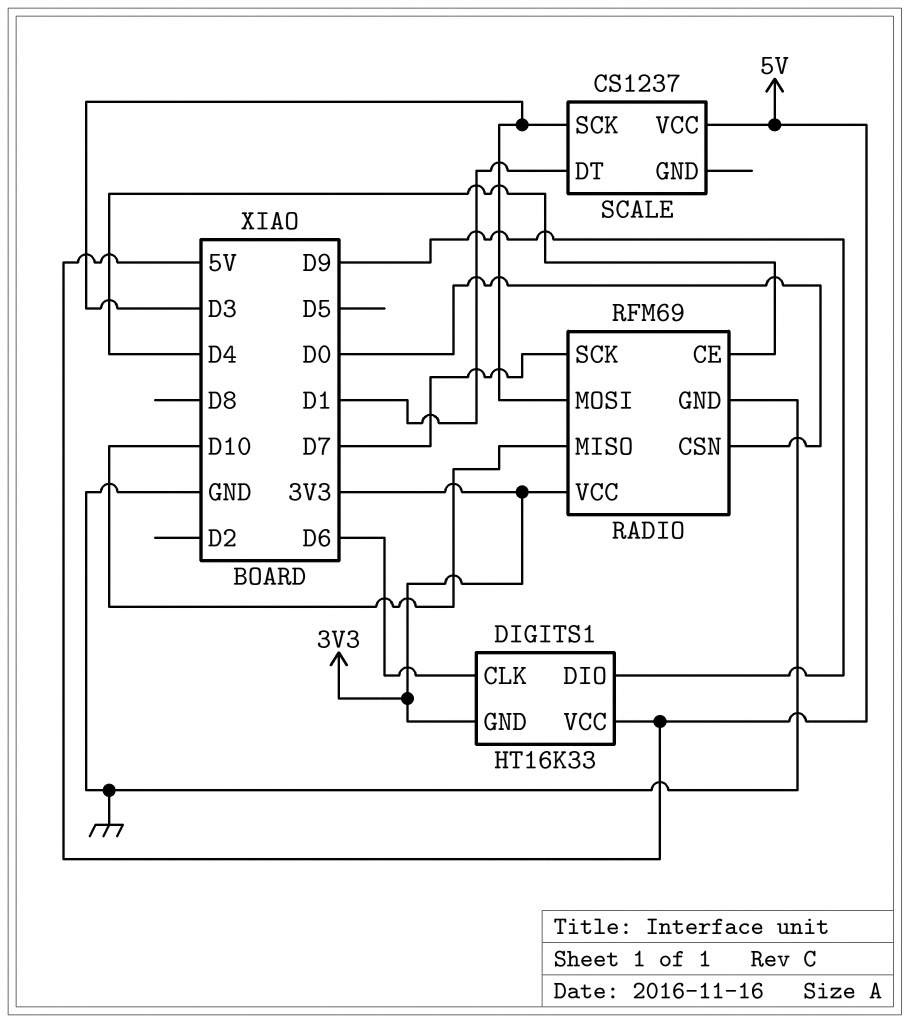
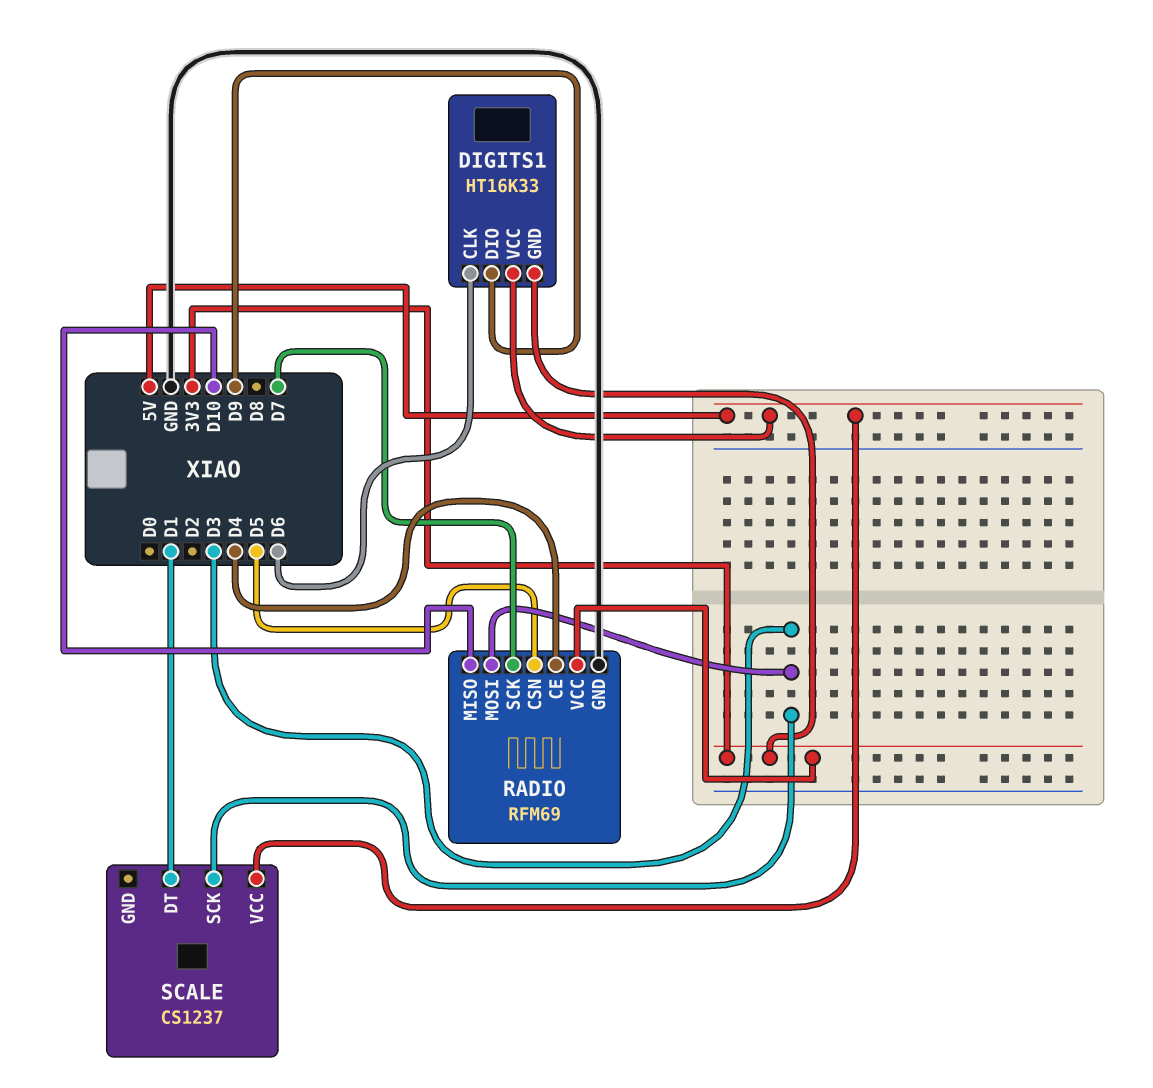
RADIO pin CSN: D0 -> D5

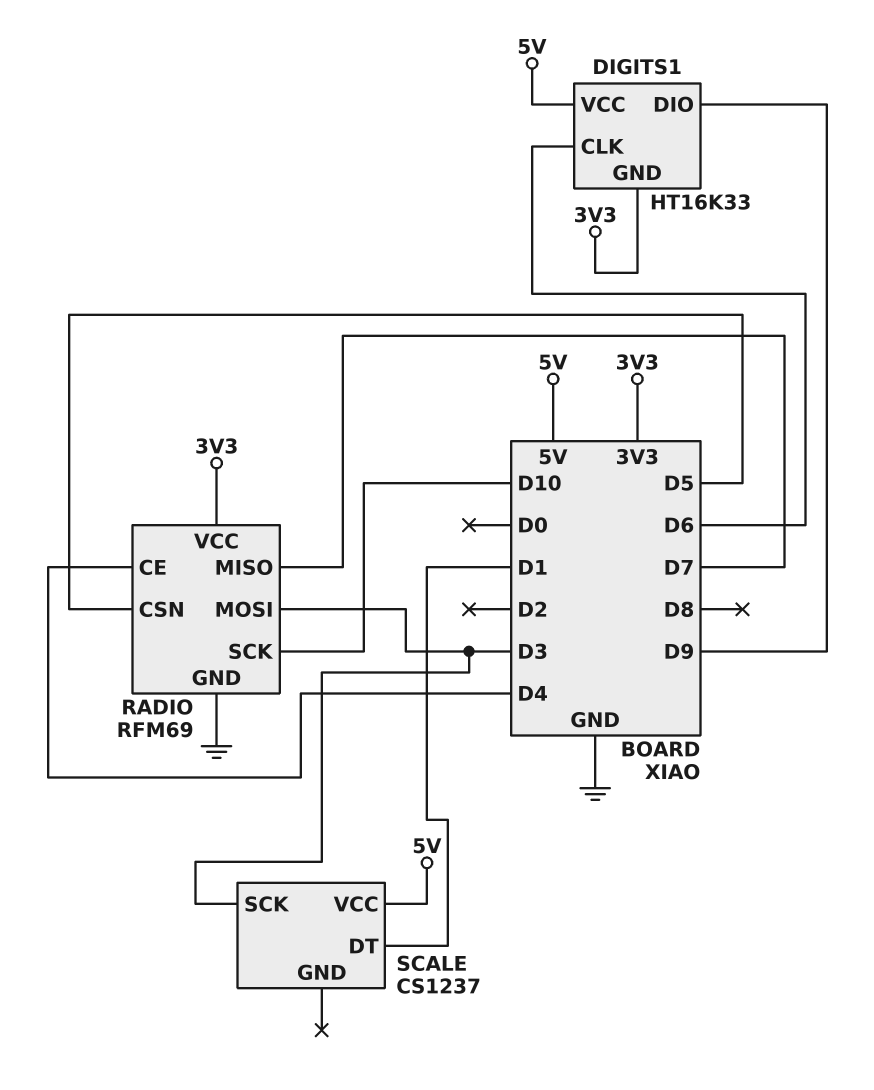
RADIO pin MISO: D10 -> D7
RADIO pin SCK: D7 -> D10

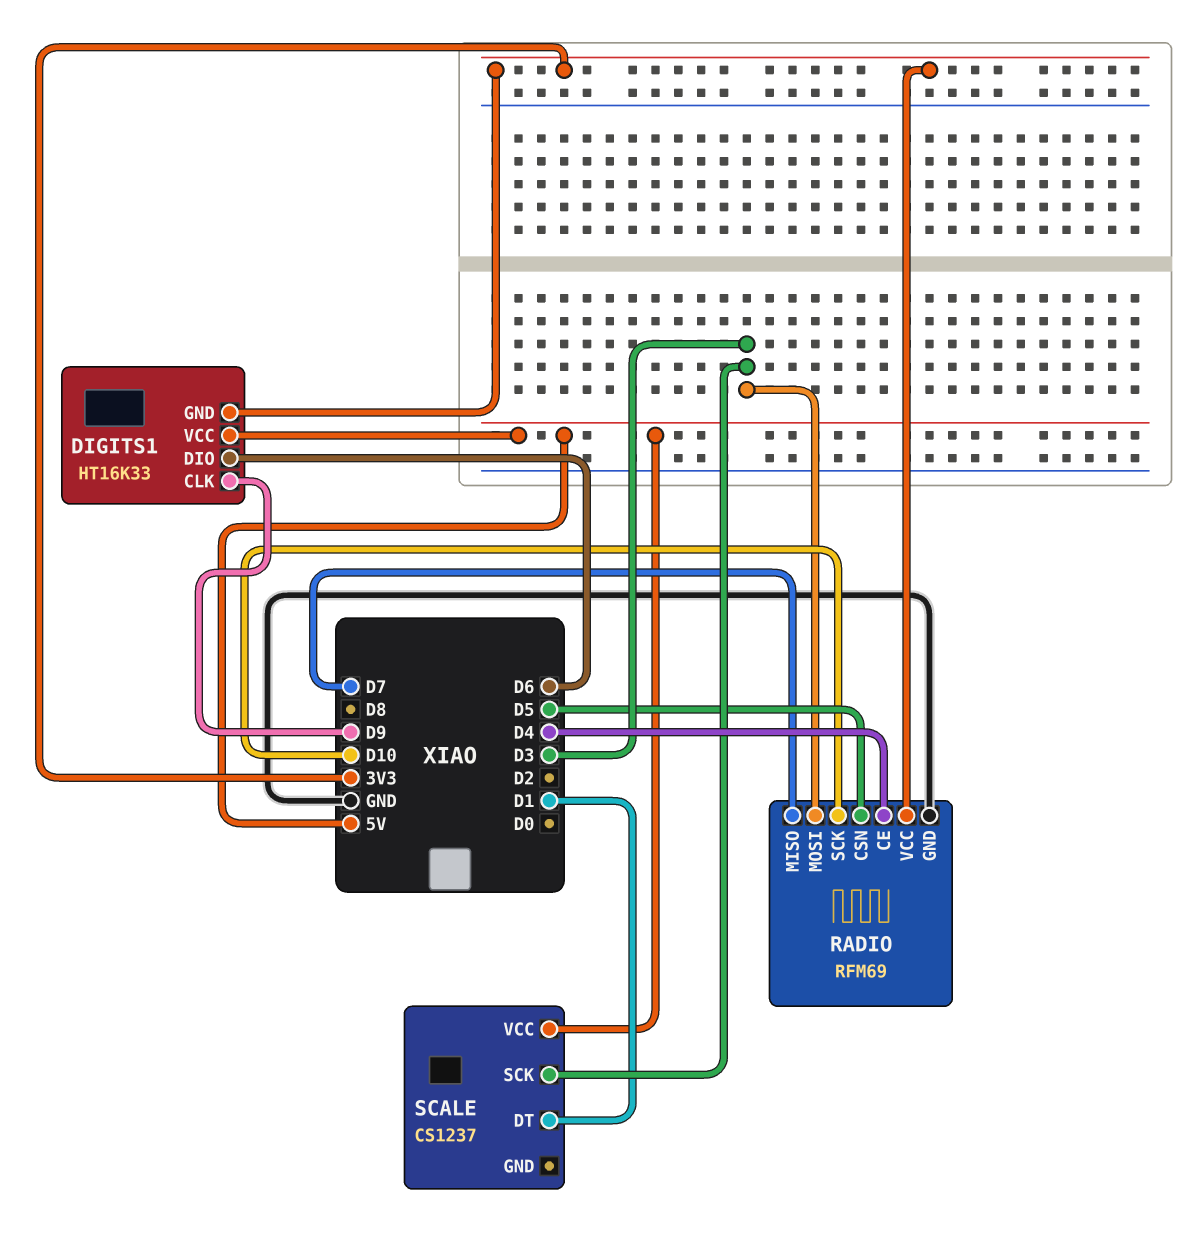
DIGITS1 pin CLK: D6 -> D9
DIGITS1 pin DIO: D9 -> D6

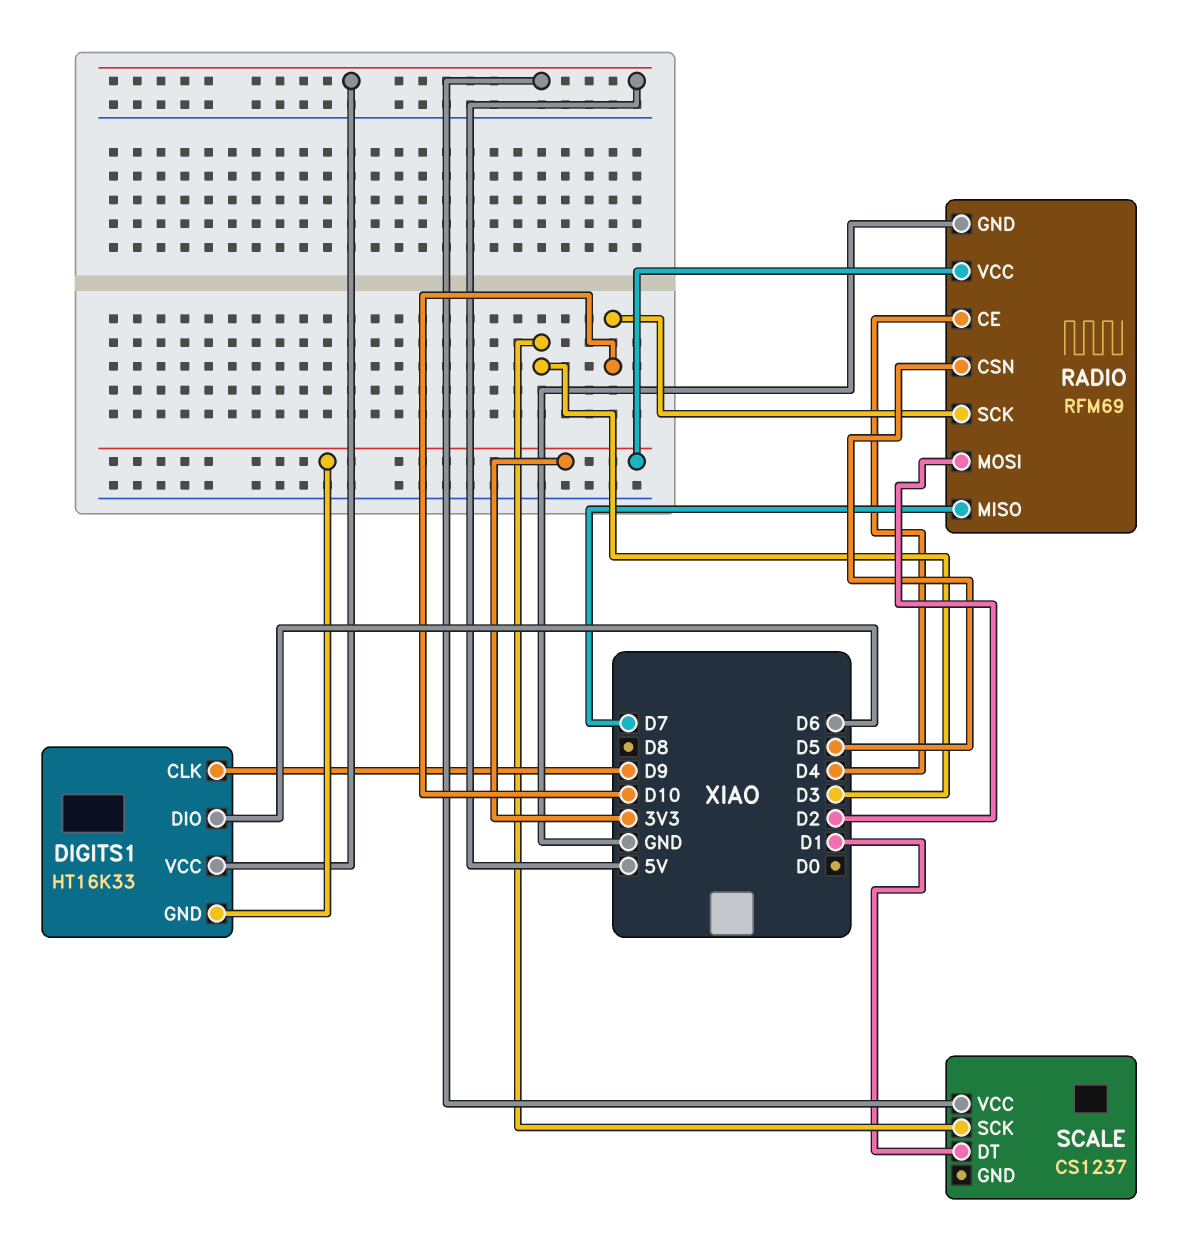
RADIO pin MOSI: D3 -> D2

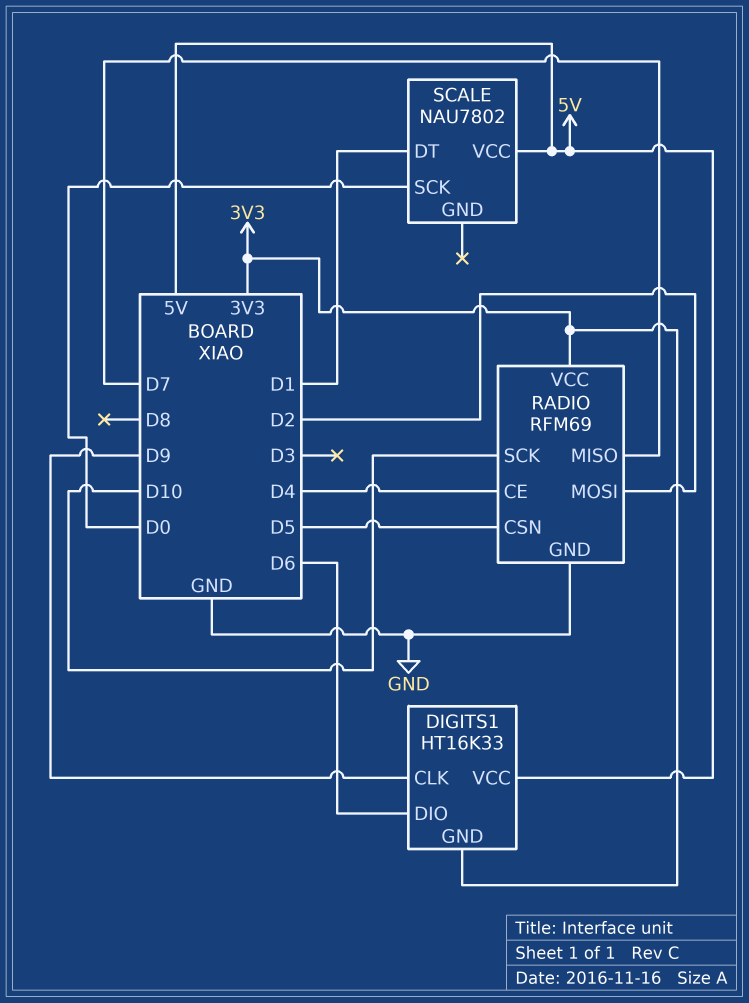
SCALE: CS1237 -> NAU7802
SCALE pin SCK: D3 -> D0

